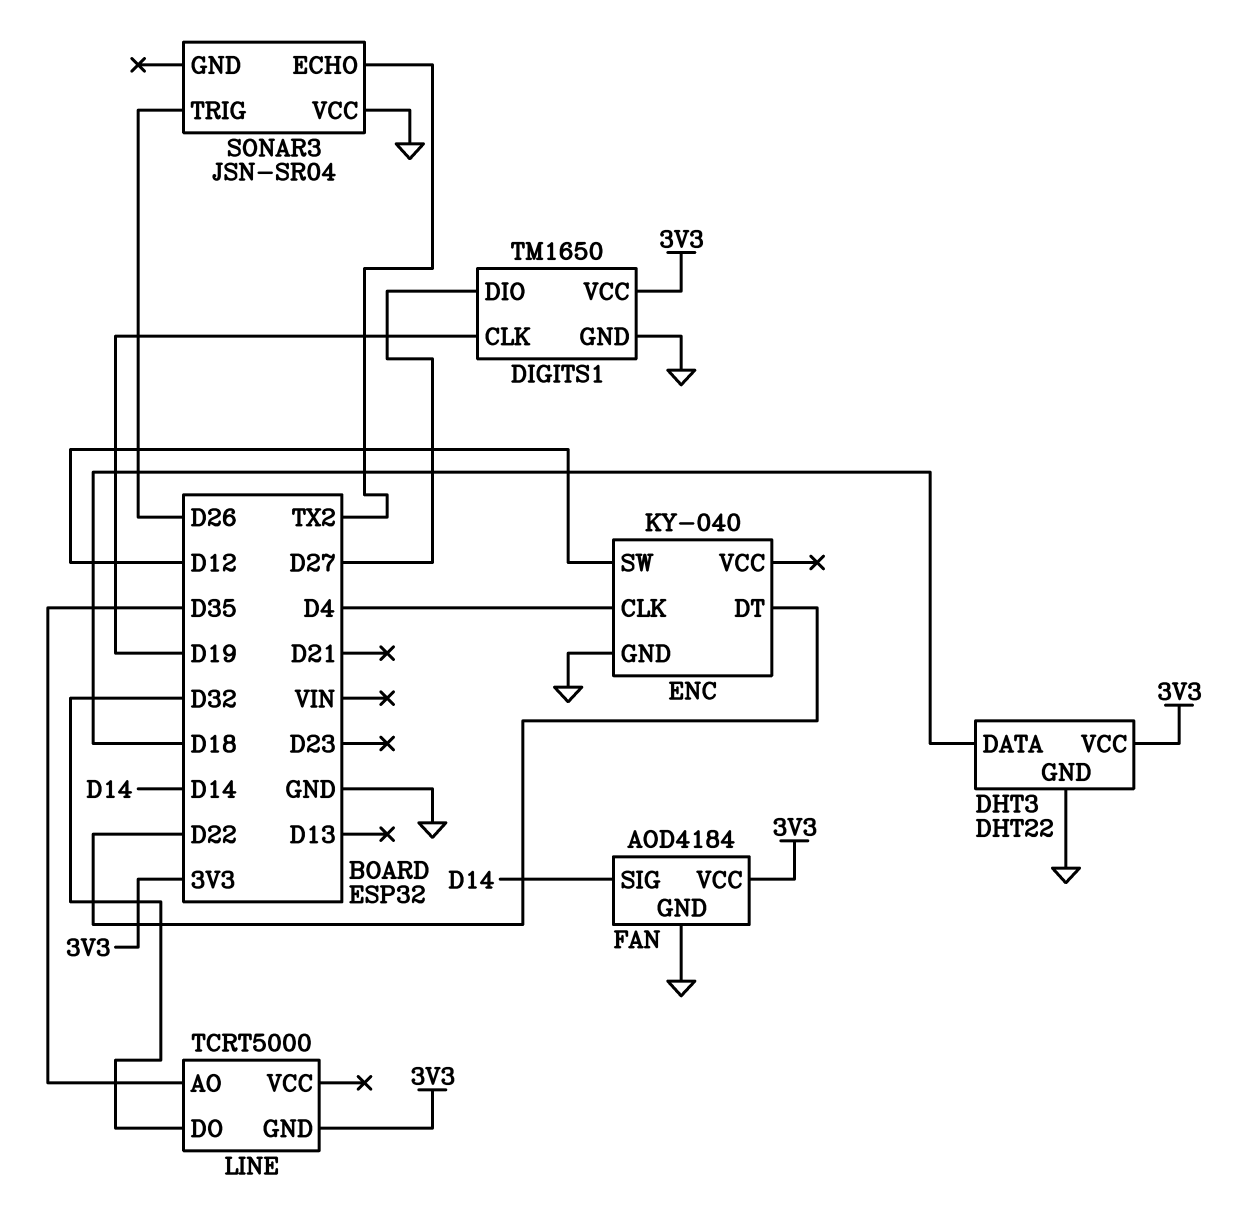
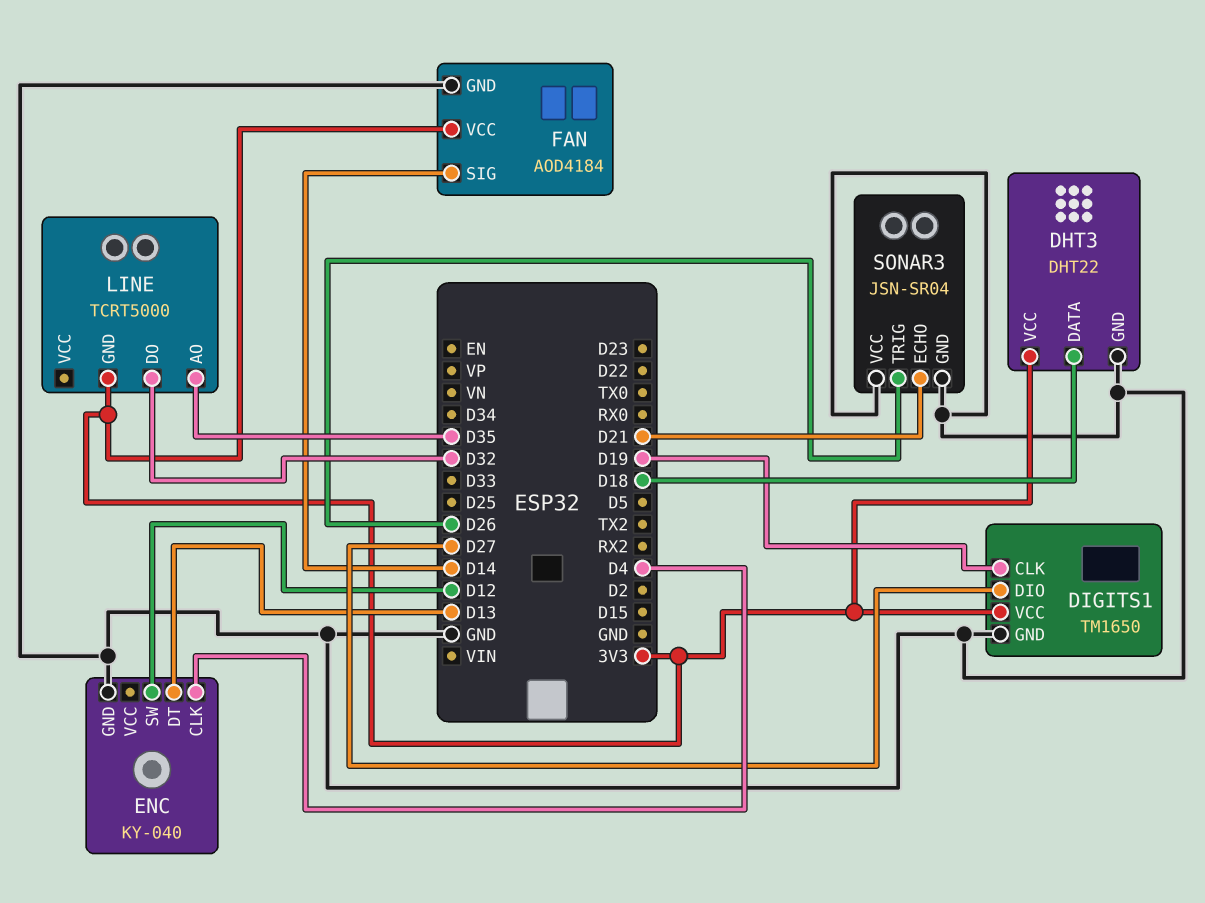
ENC pin DT: D22 -> D13
SONAR3 pin ECHO: TX2 -> D21
SONAR3 pin GND: none -> GND

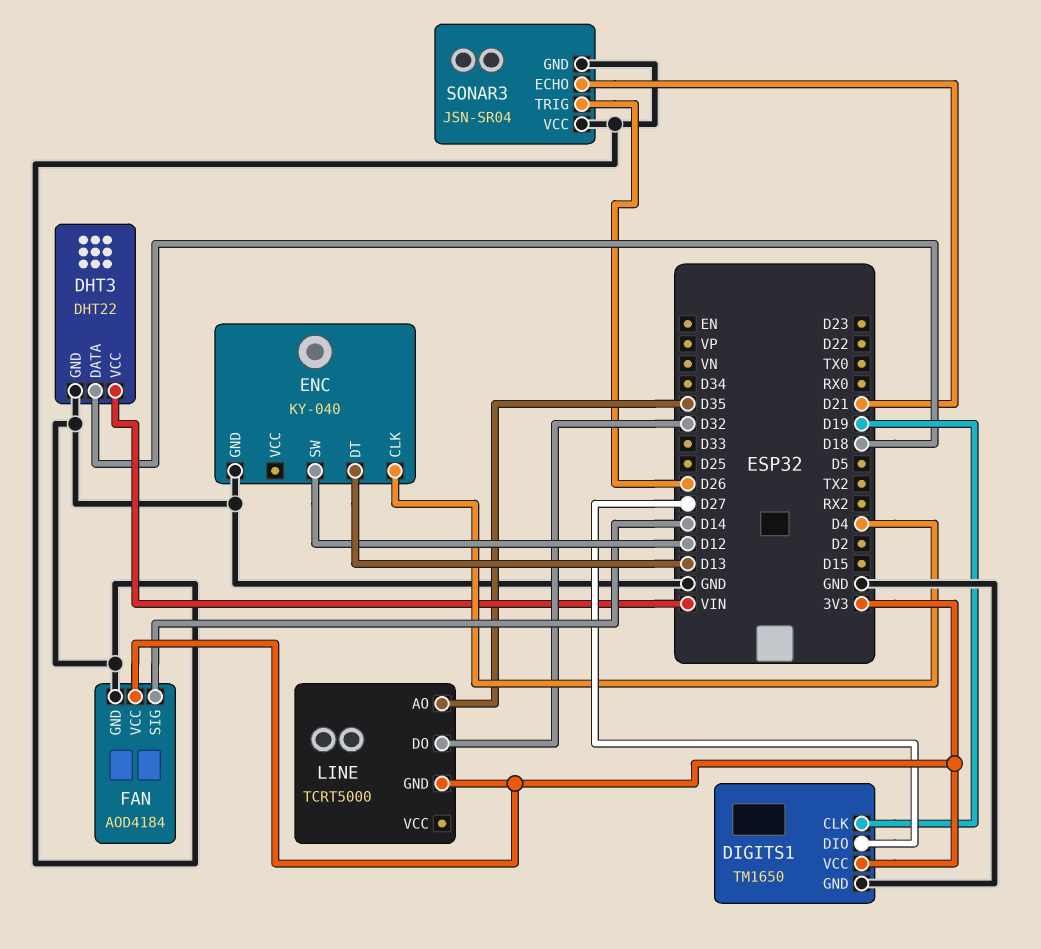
DHT3 pin VCC: 3V3 -> VIN

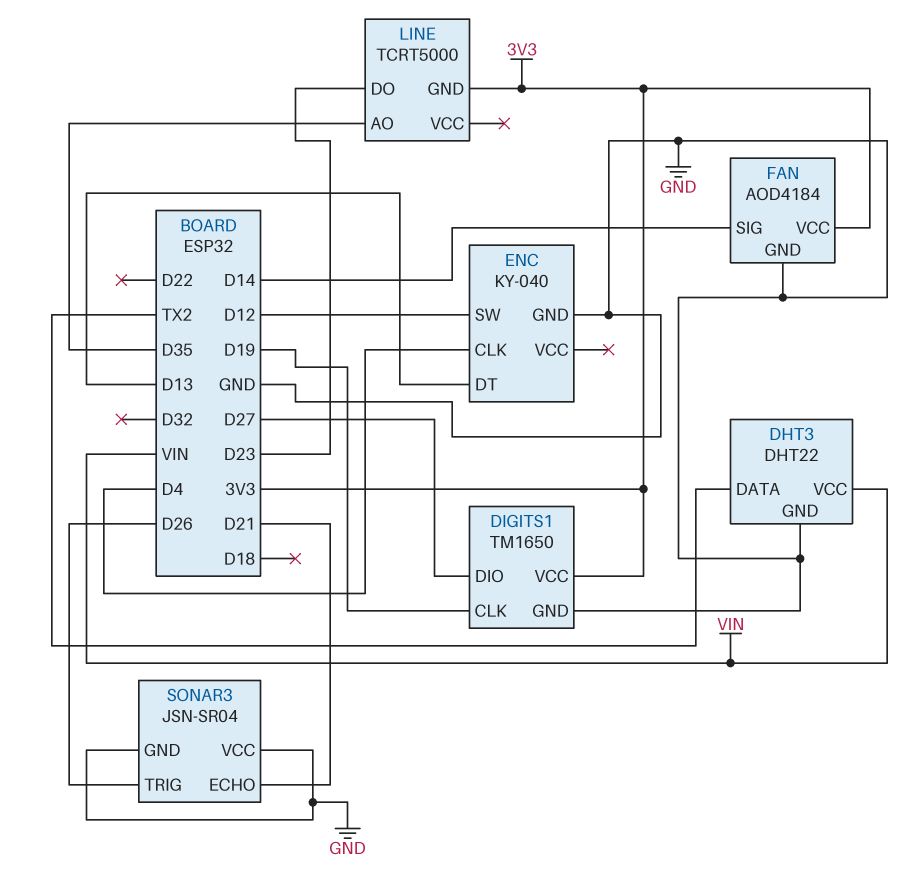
DHT3 pin DATA: D18 -> TX2
LINE pin DO: D32 -> D23

